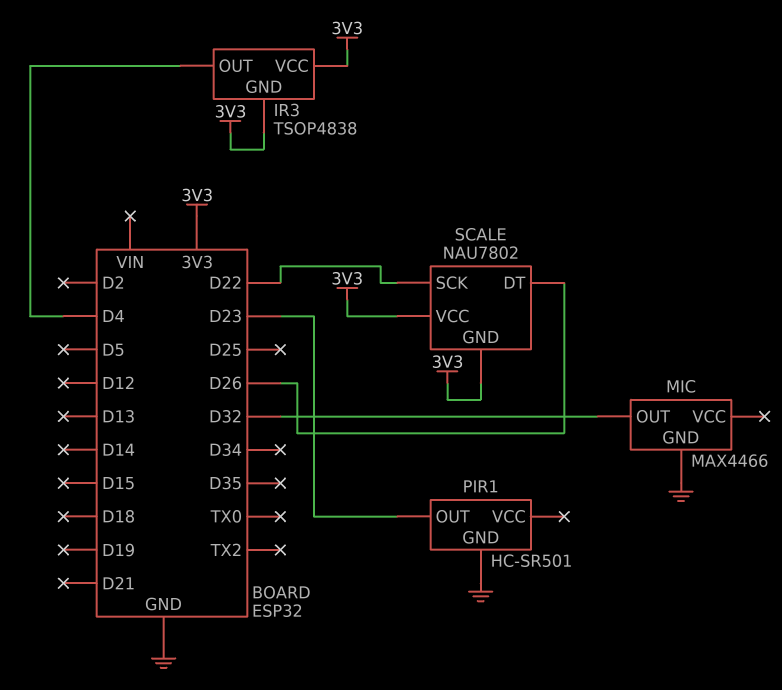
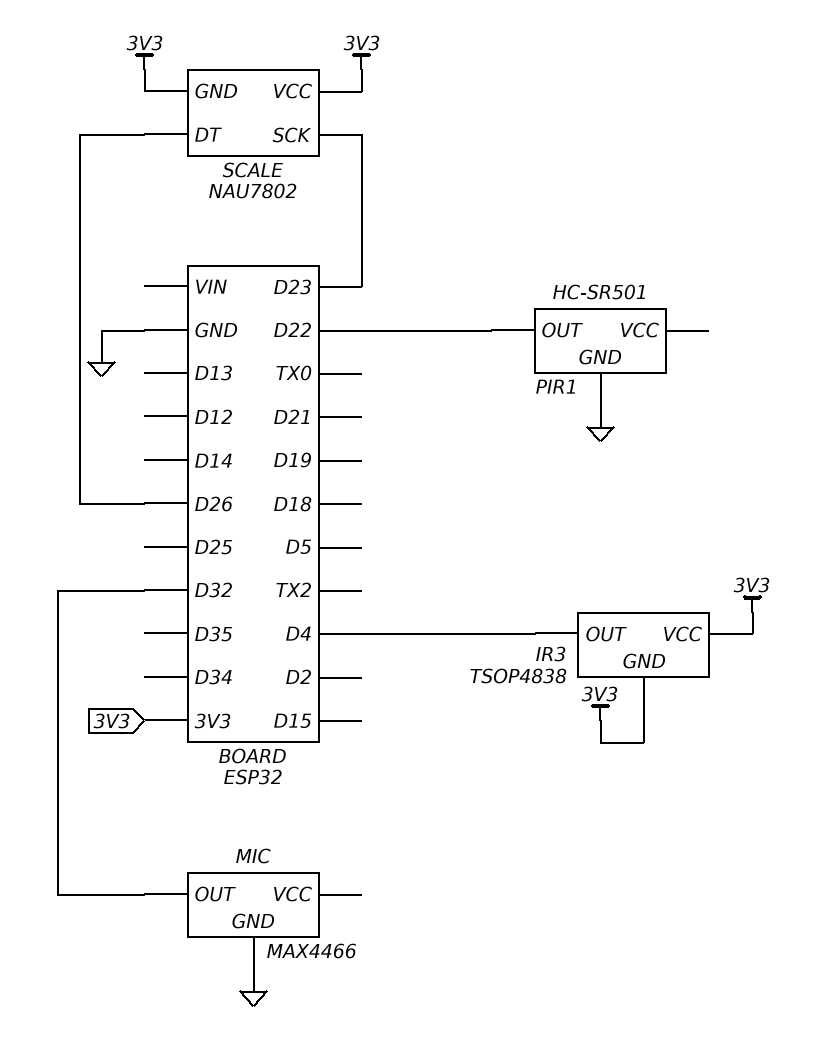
PIR1 pin OUT: D23 -> D22
SCALE pin SCK: D22 -> D23

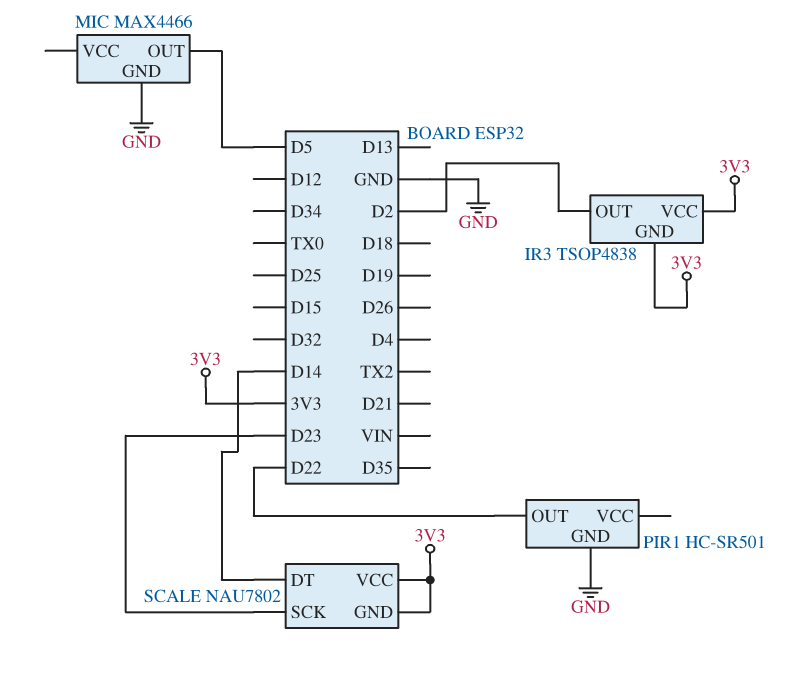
IR3 pin OUT: D4 -> D2
MIC pin OUT: D32 -> D5
SCALE pin DT: D26 -> D14

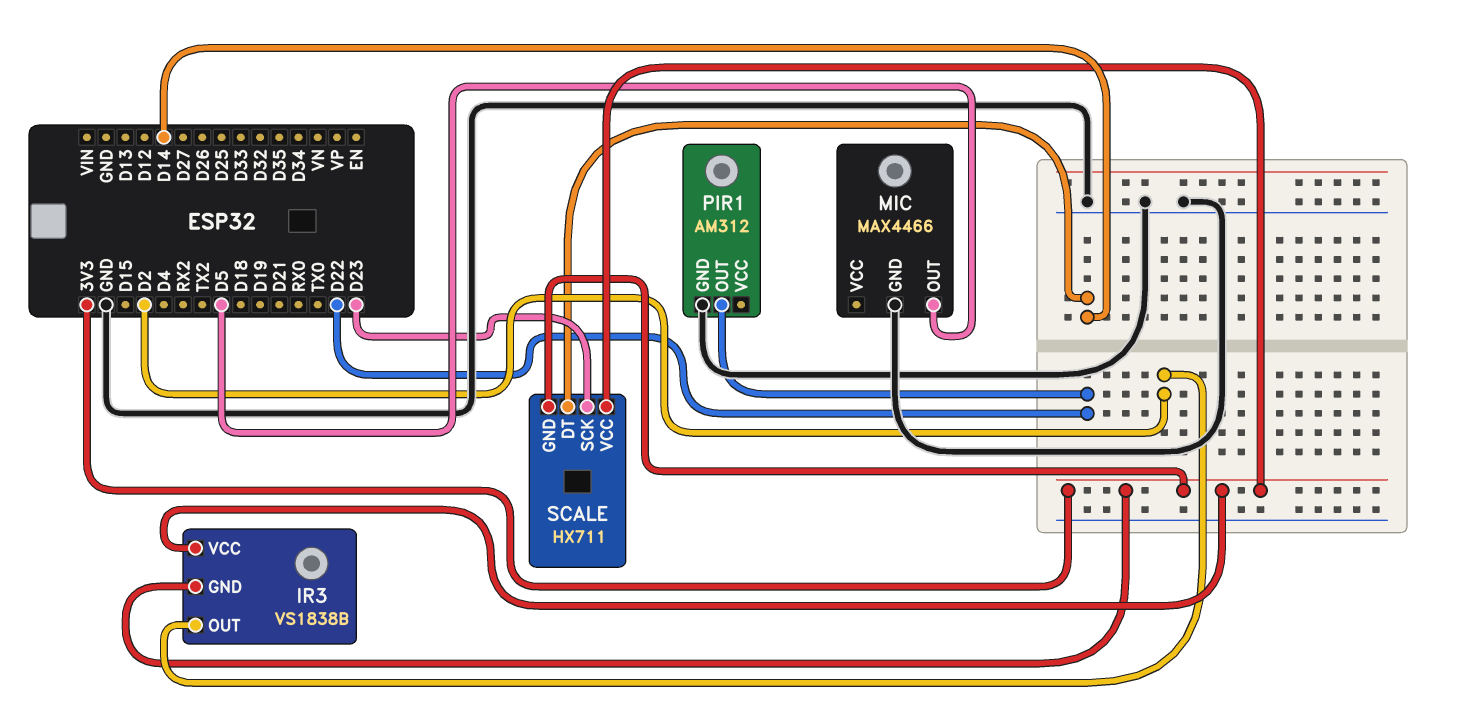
IR3: TSOP4838 -> VS1838B
PIR1: HC-SR501 -> AM312
SCALE: NAU7802 -> HX711

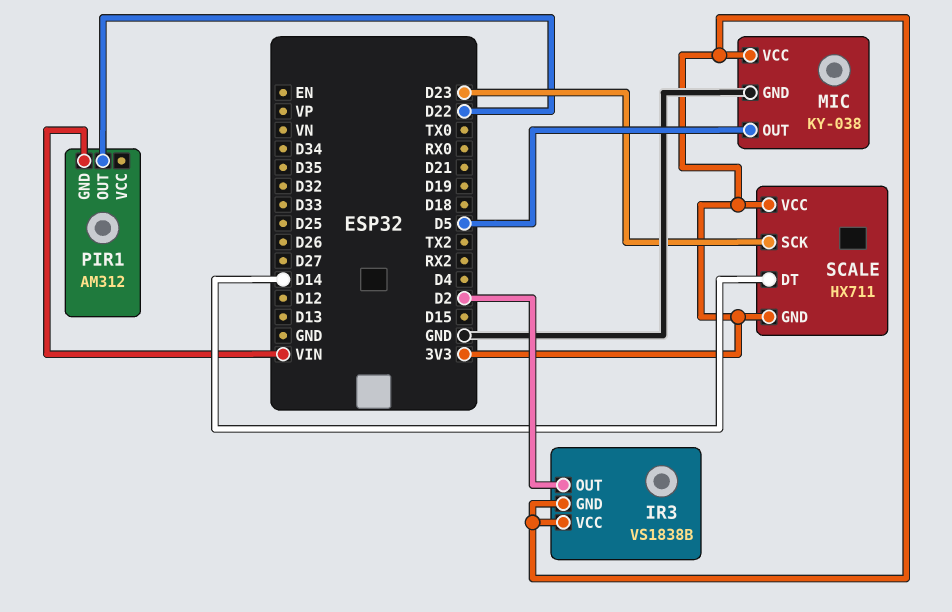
MIC: MAX4466 -> KY-038
MIC pin VCC: none -> 3V3
PIR1 pin GND: GND -> VIN

